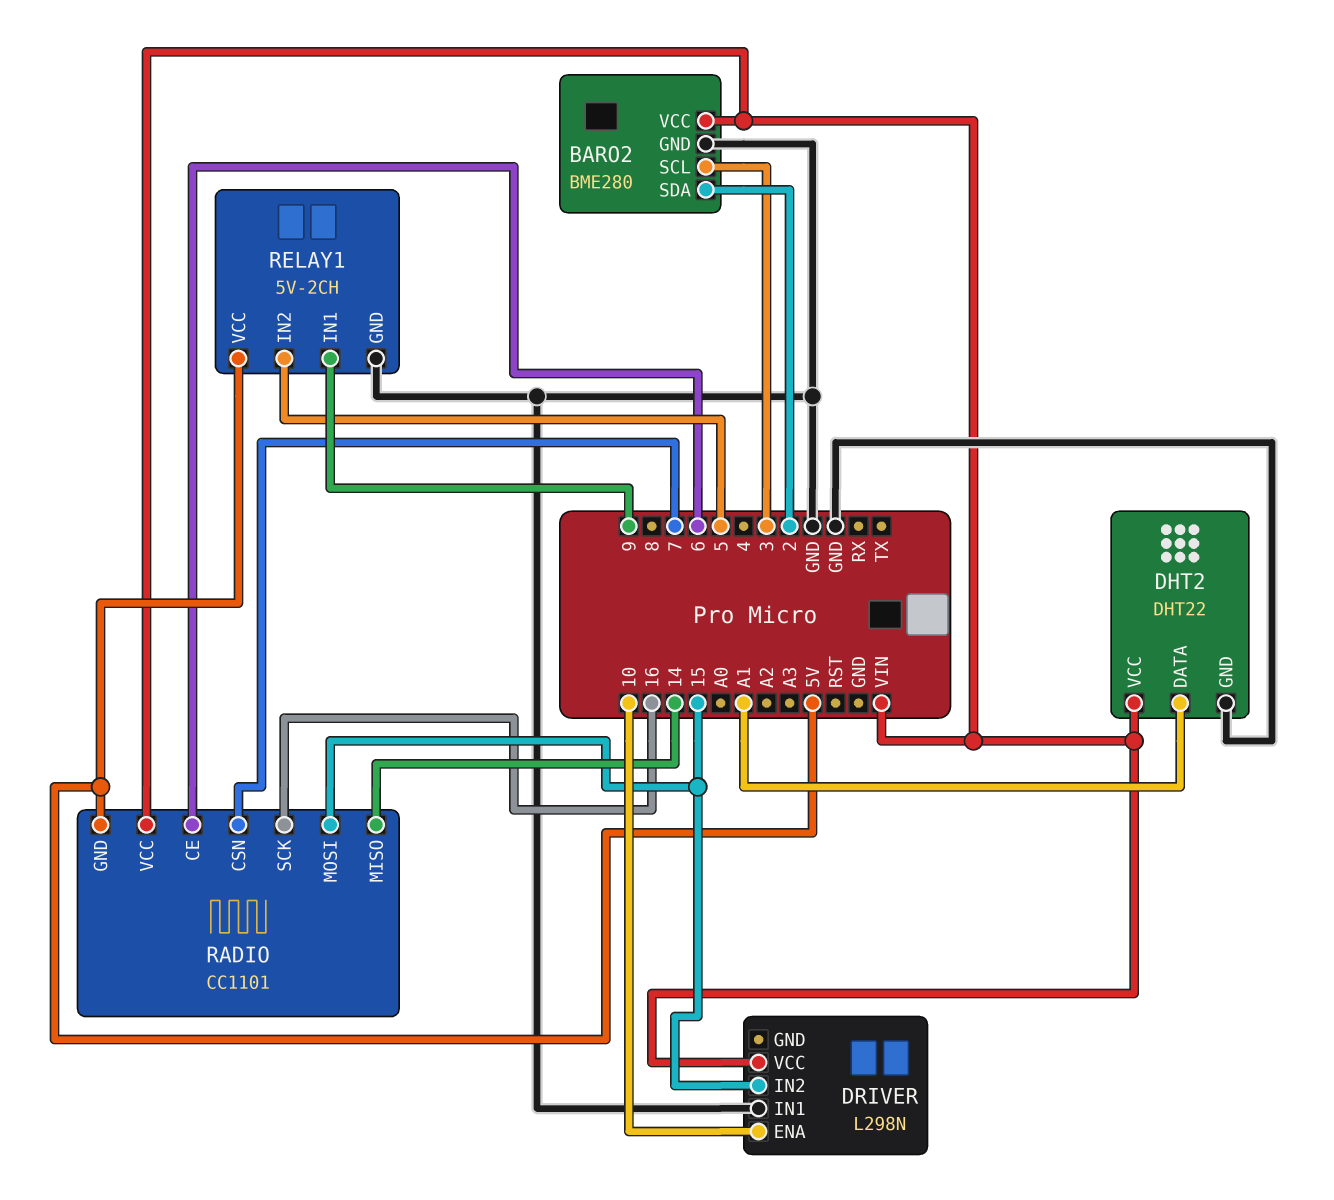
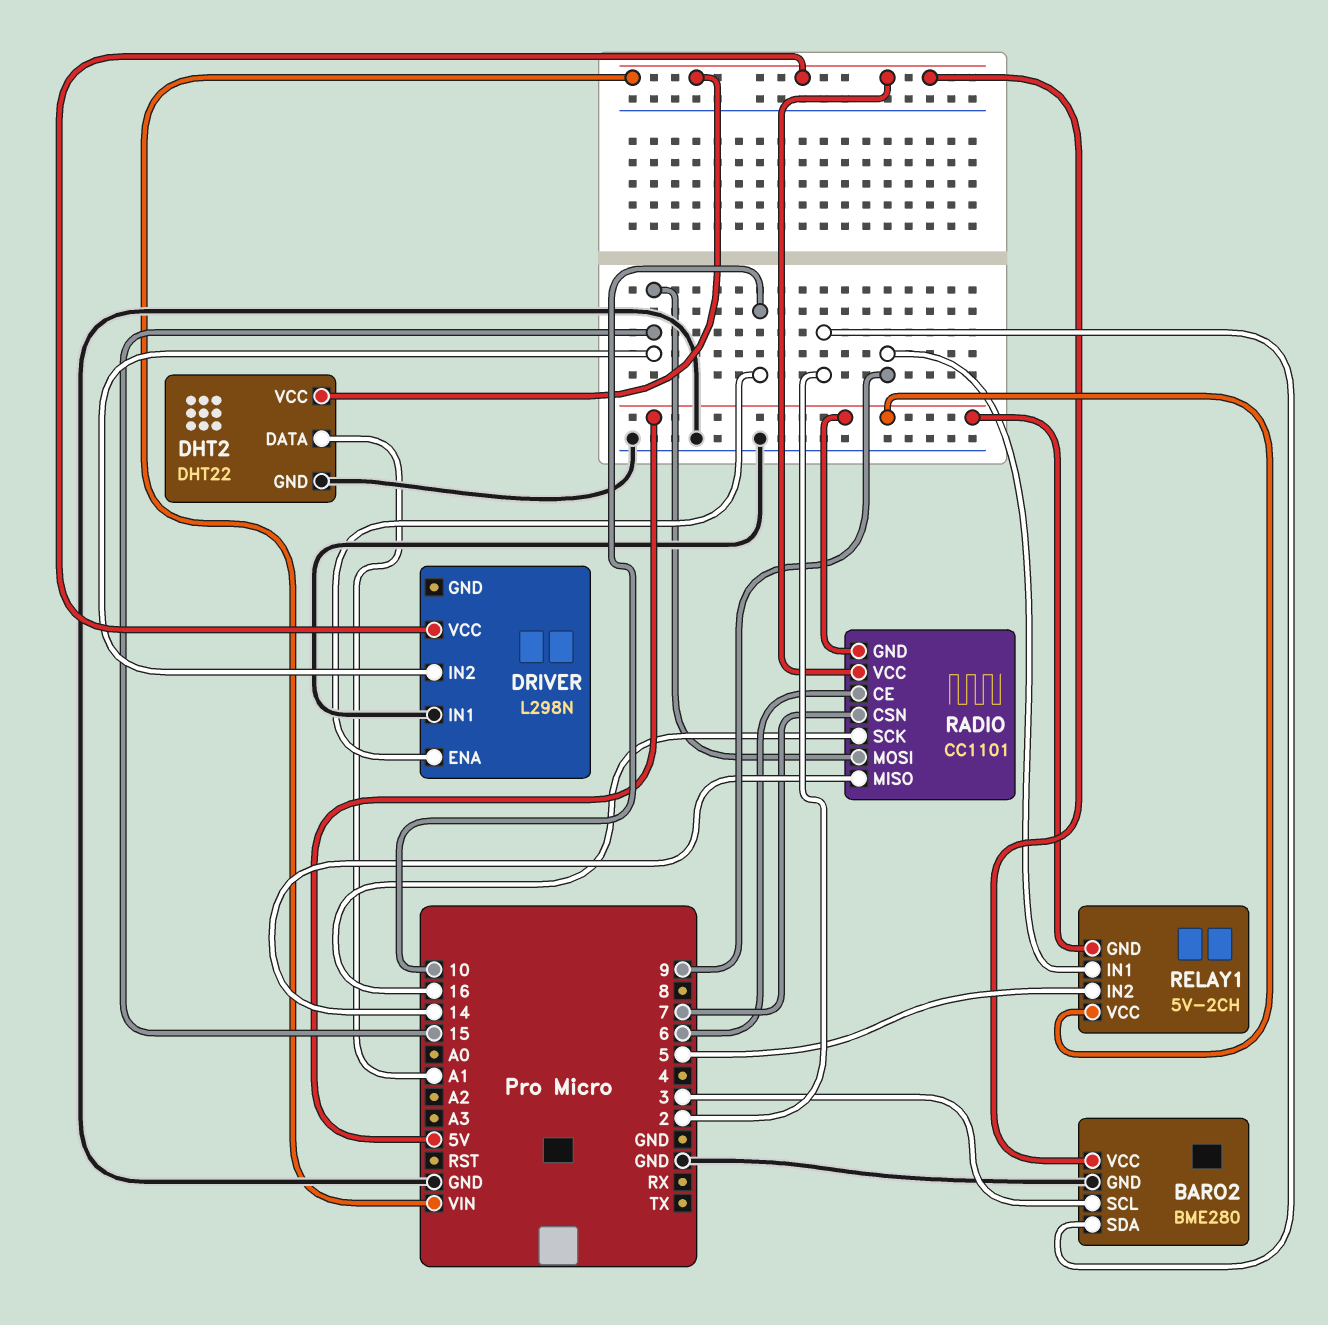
RELAY1 pin GND: GND -> 5V

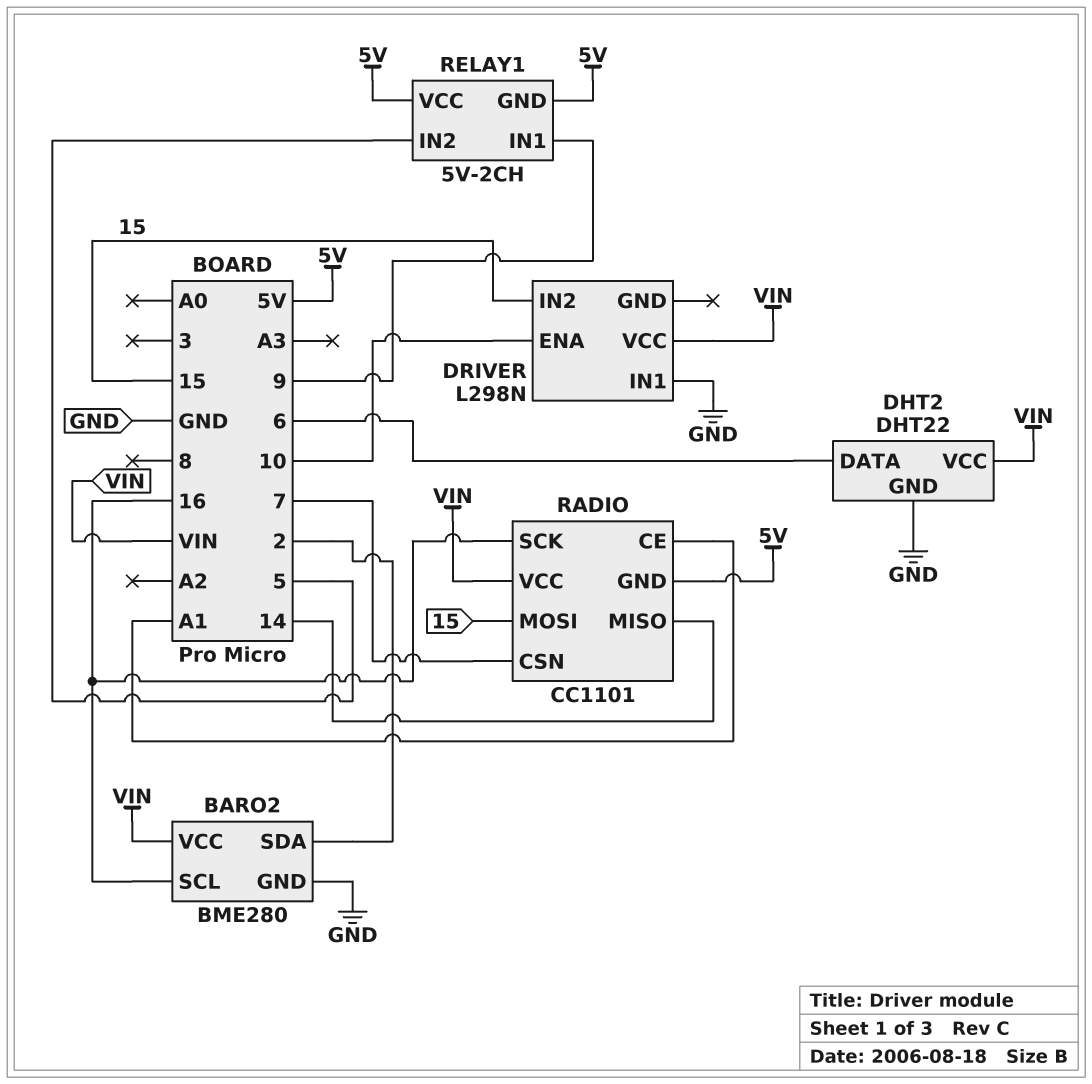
BARO2 pin SCL: 3 -> 16
DHT2 pin DATA: A1 -> 6
RADIO pin CE: 6 -> A1

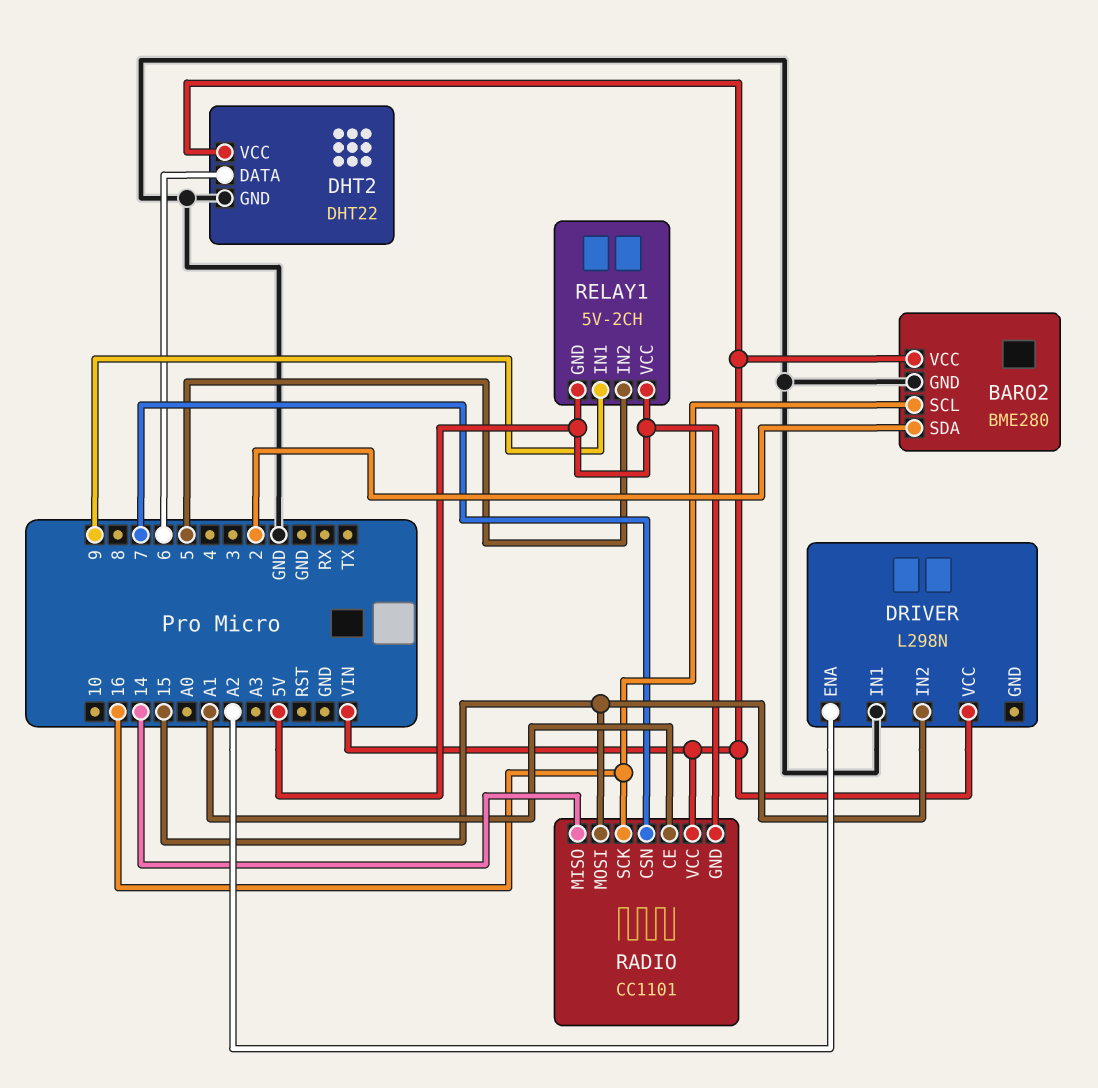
DRIVER pin ENA: 10 -> A2

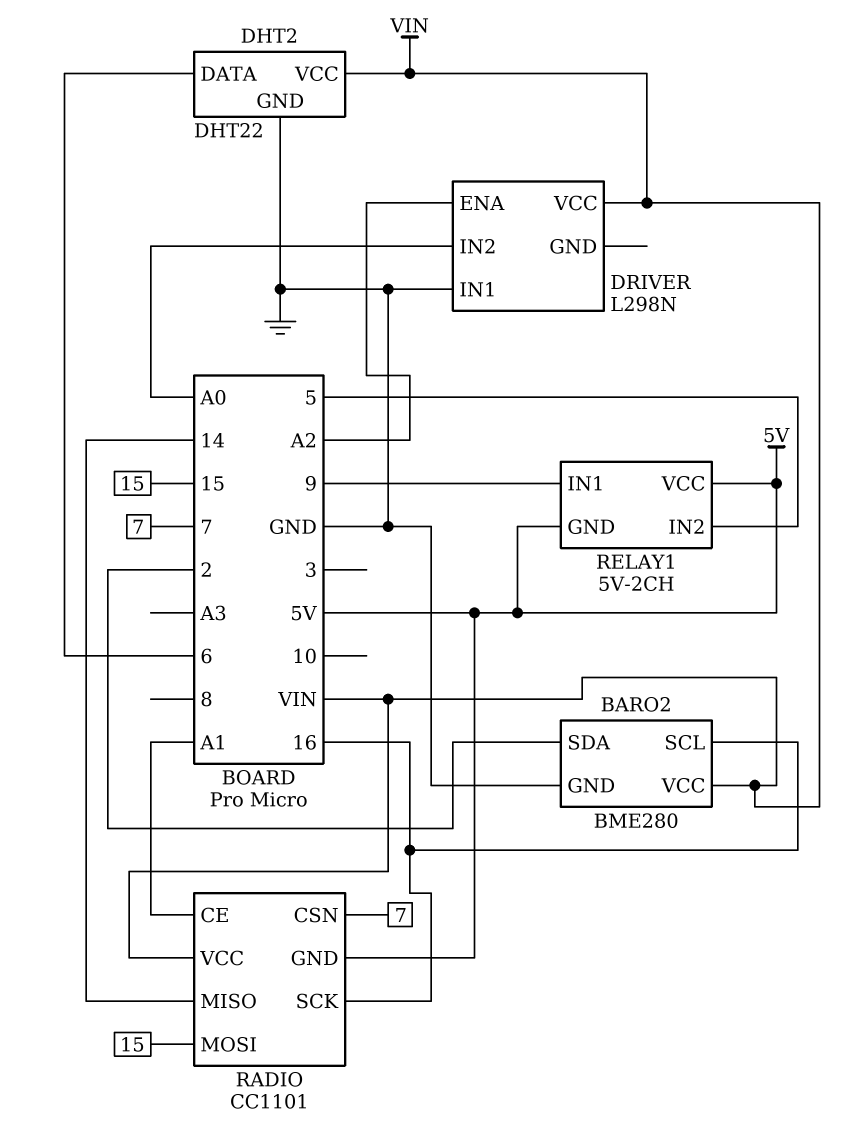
DRIVER pin IN2: 15 -> A0

